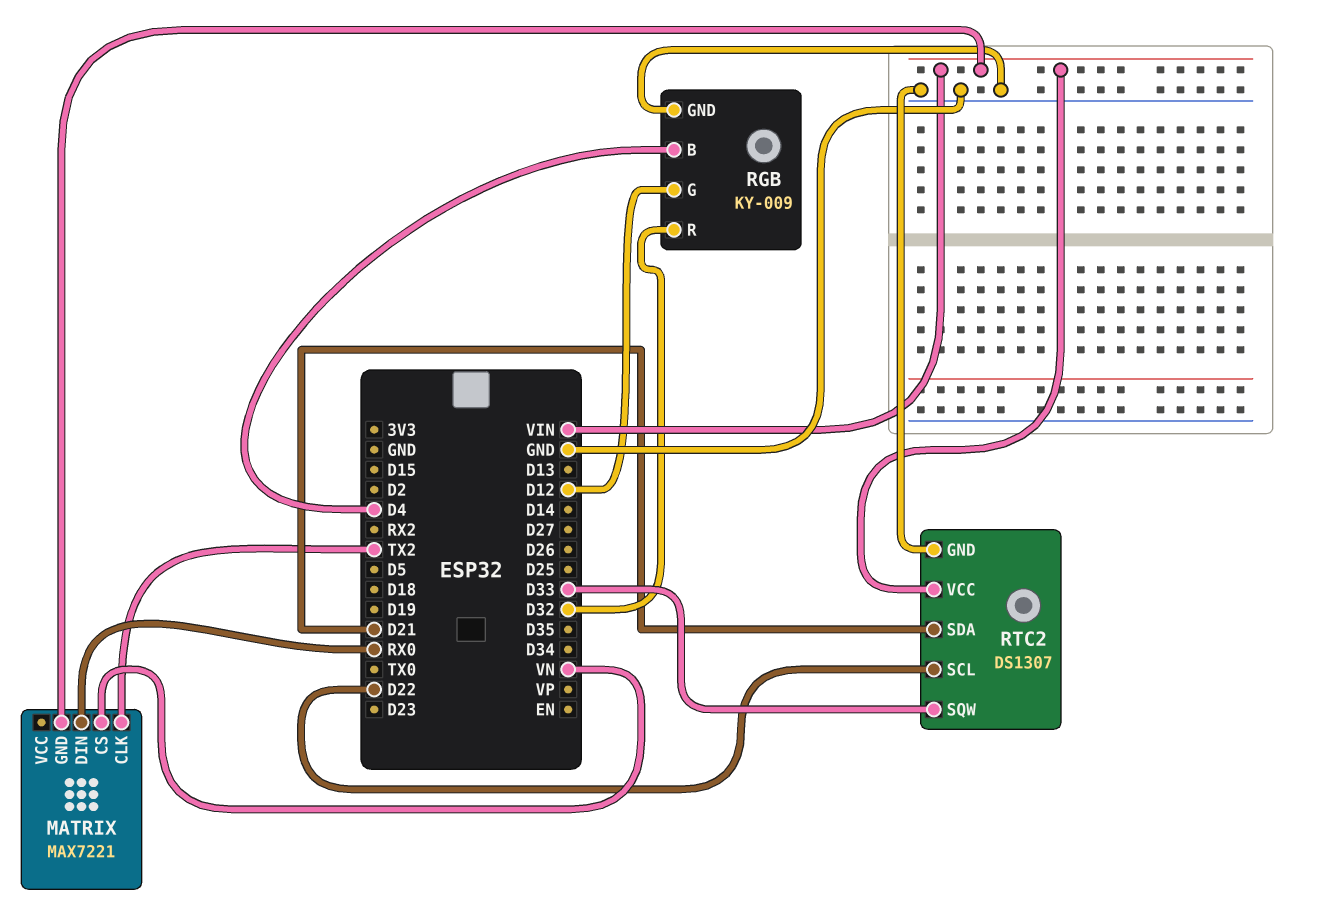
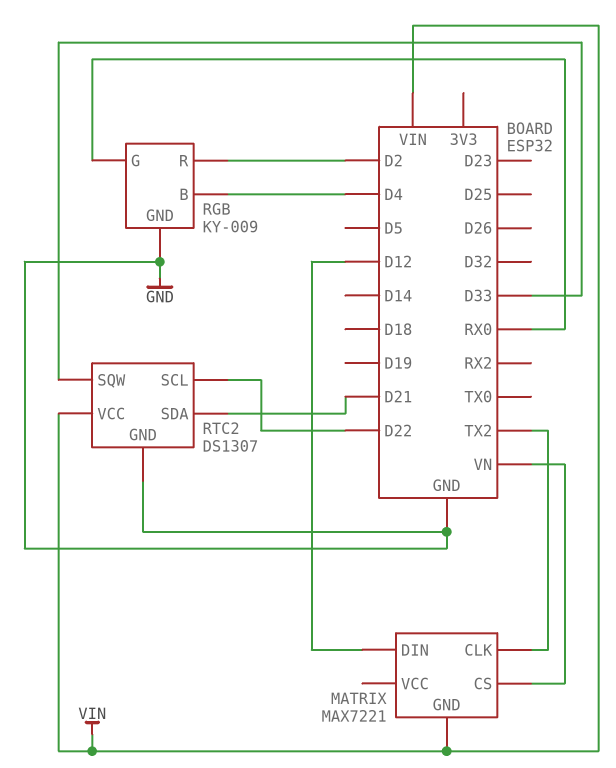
MATRIX pin DIN: RX0 -> D12
RGB pin G: D12 -> RX0
RGB pin R: D32 -> D2

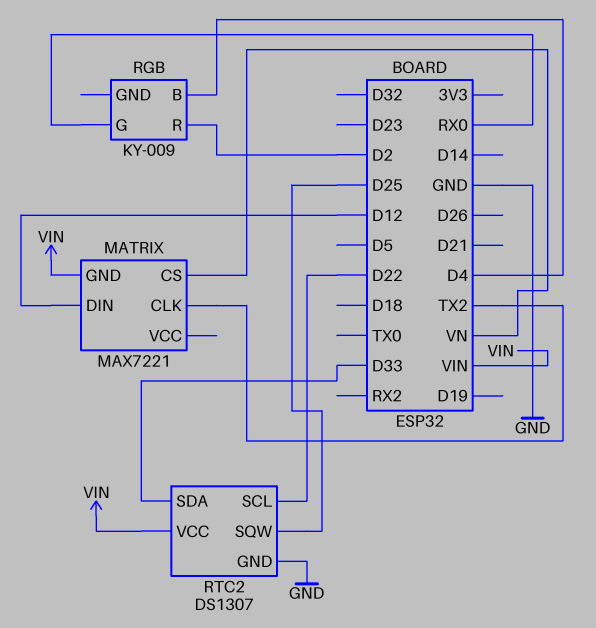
RGB pin GND: GND -> none
RTC2 pin SDA: D21 -> D33
RTC2 pin SQW: D33 -> D25

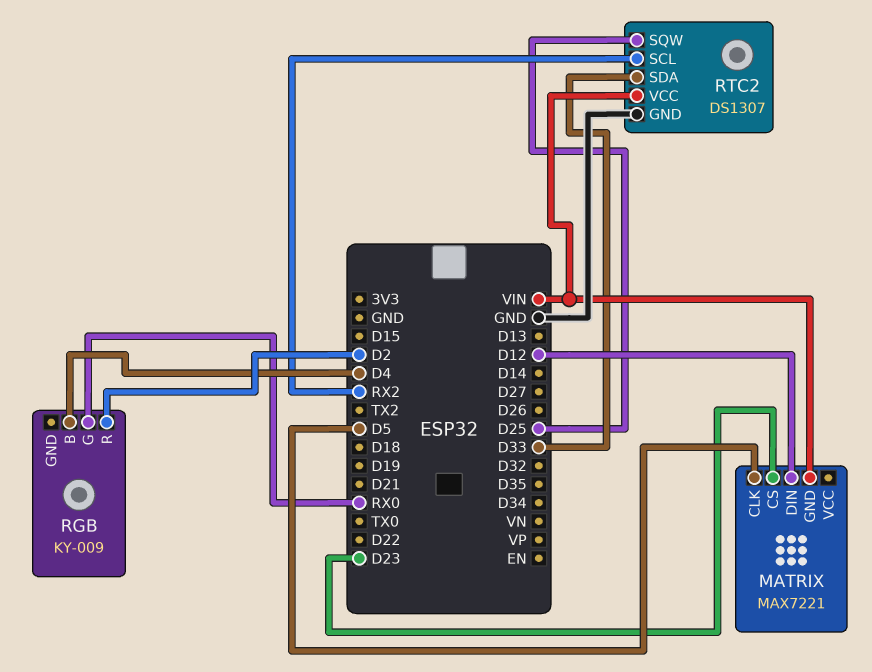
MATRIX pin CLK: TX2 -> D5
MATRIX pin CS: VN -> D23
RTC2 pin SCL: D22 -> RX2

